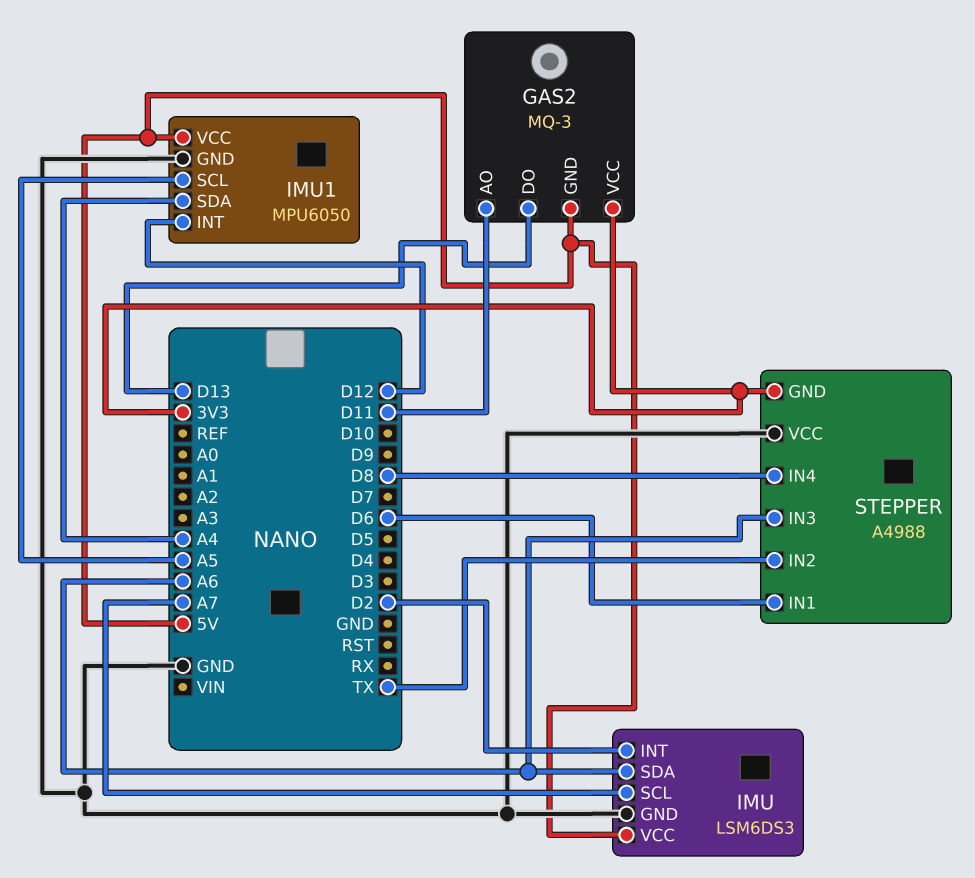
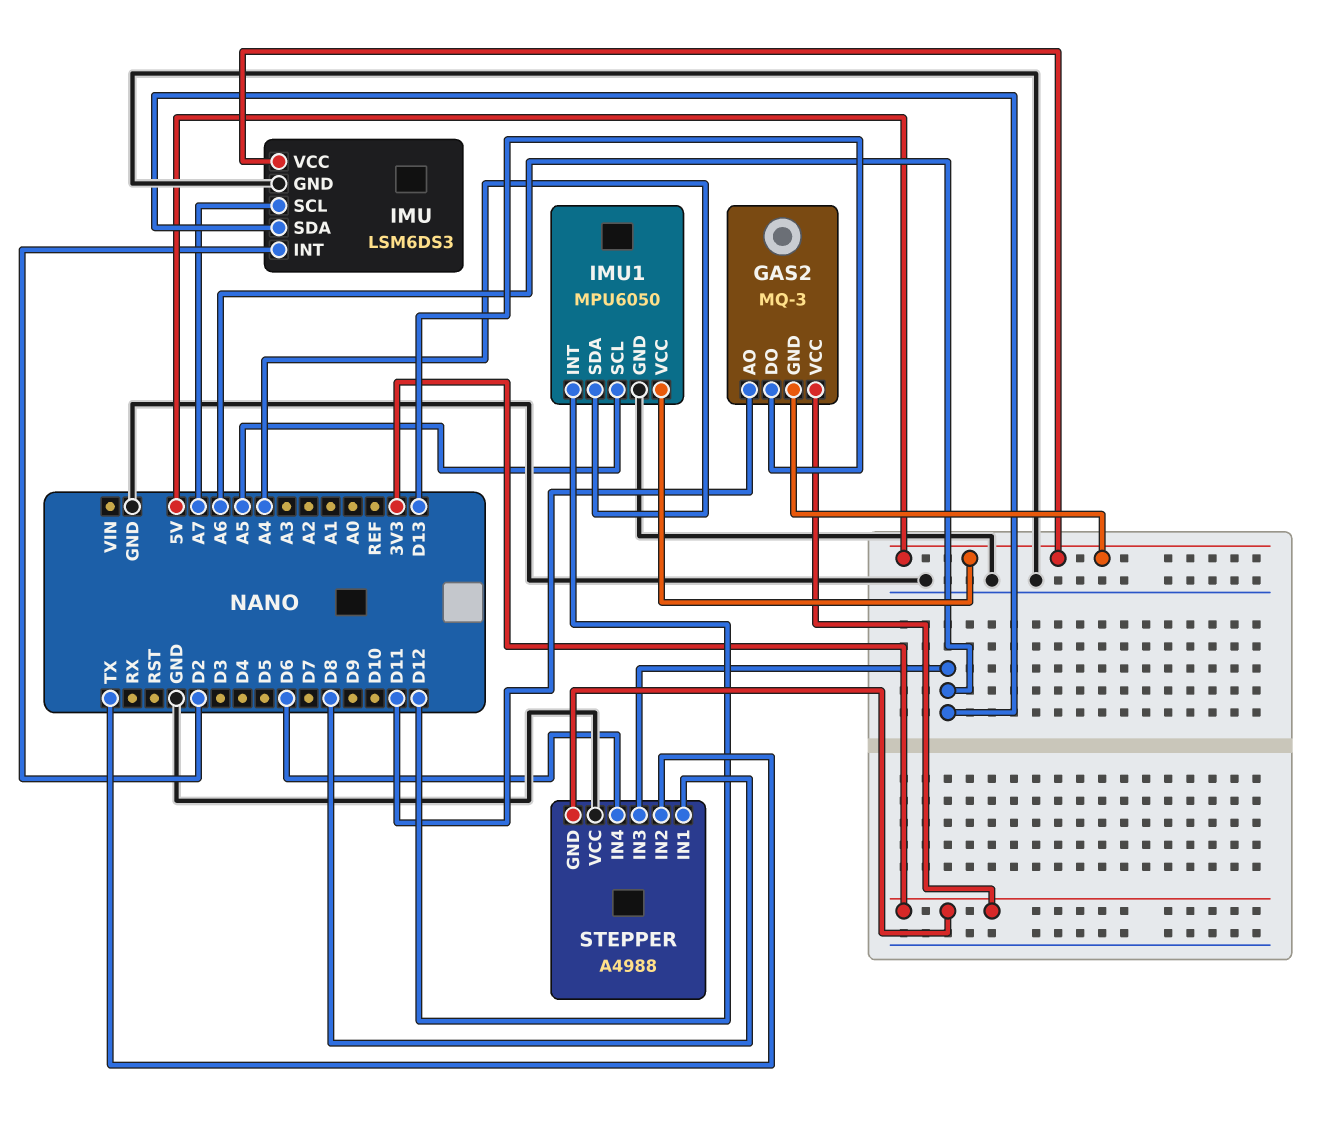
STEPPER pin IN1: D6 -> D8
STEPPER pin IN4: D8 -> D6

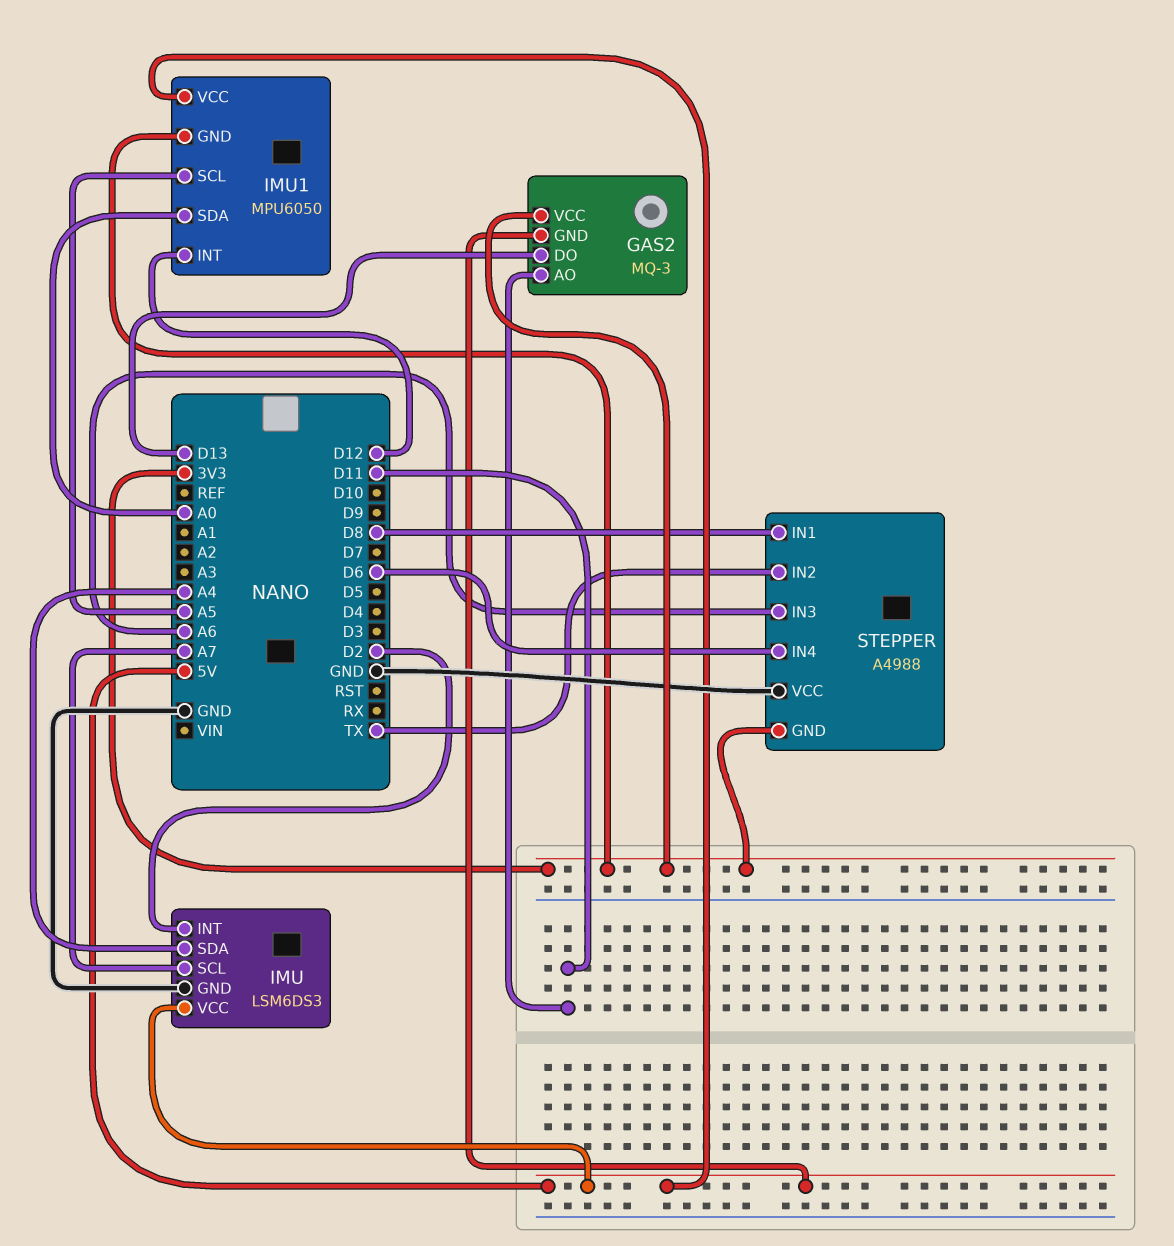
IMU pin SDA: A6 -> A4
IMU1 pin GND: GND -> 3V3
IMU1 pin SDA: A4 -> A0

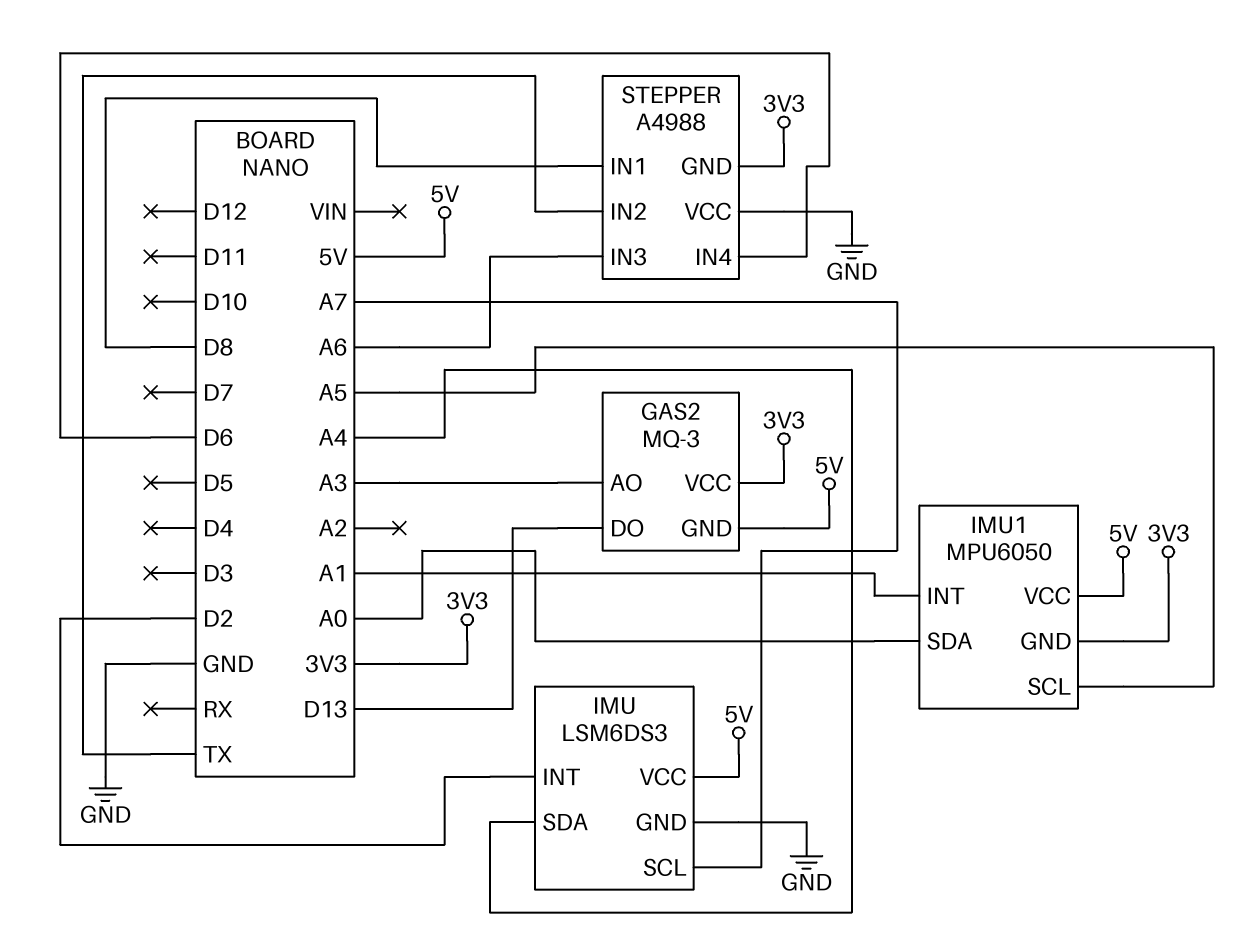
GAS2 pin AO: D11 -> A3
IMU1 pin INT: D12 -> A1

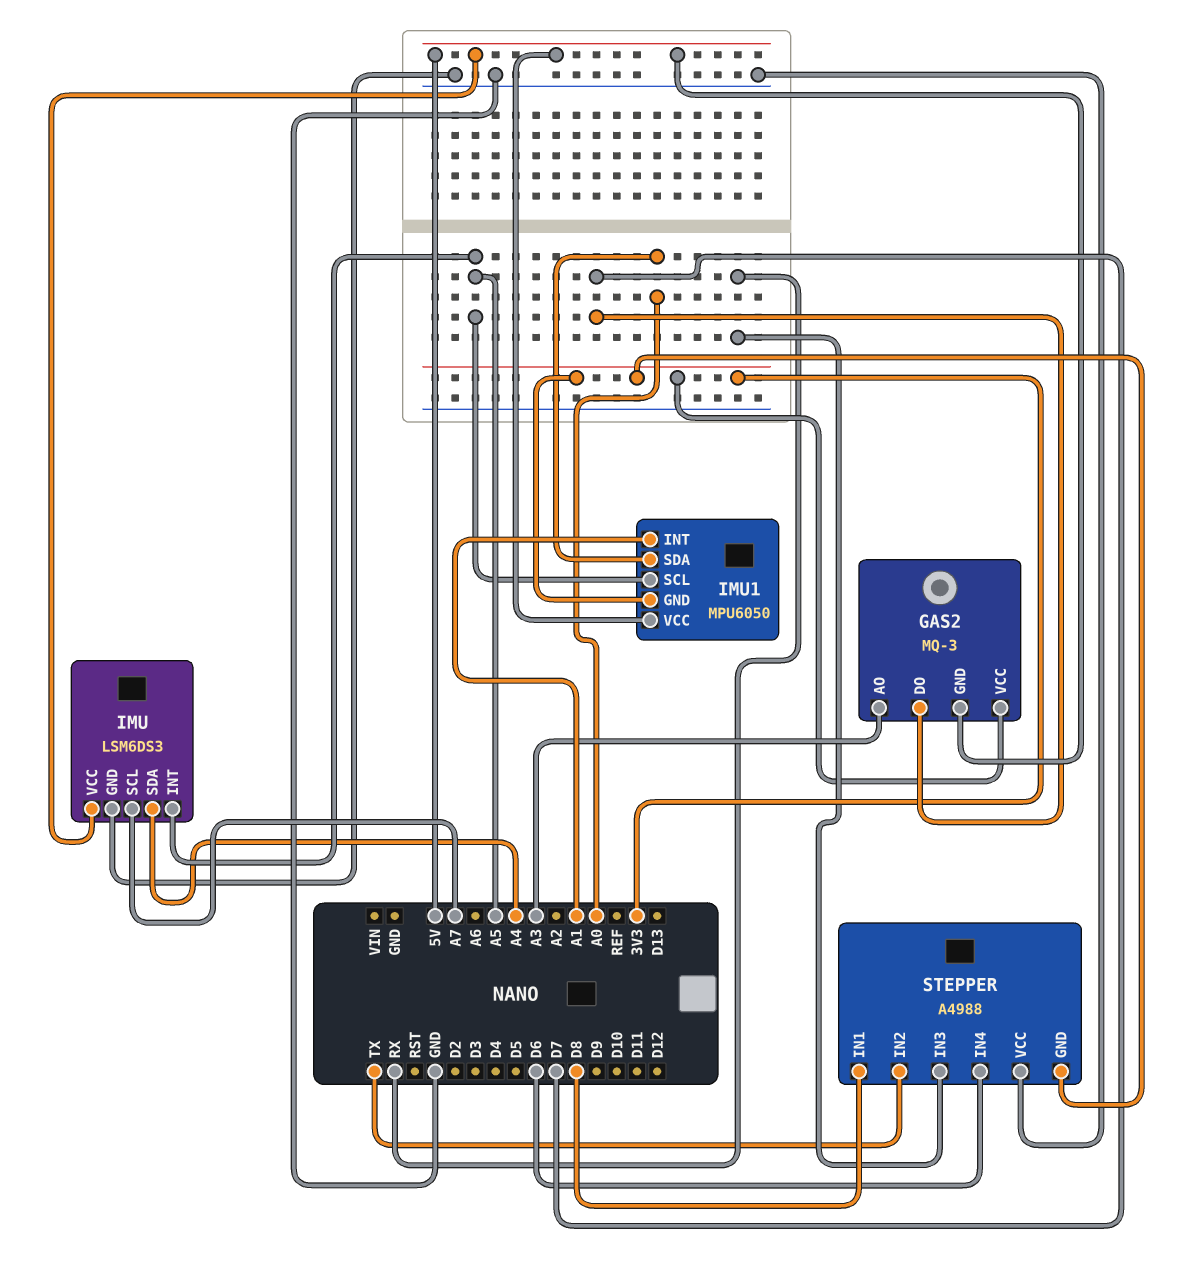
GAS2 pin DO: D13 -> D7
IMU pin INT: D2 -> A5
STEPPER pin IN3: A6 -> RX

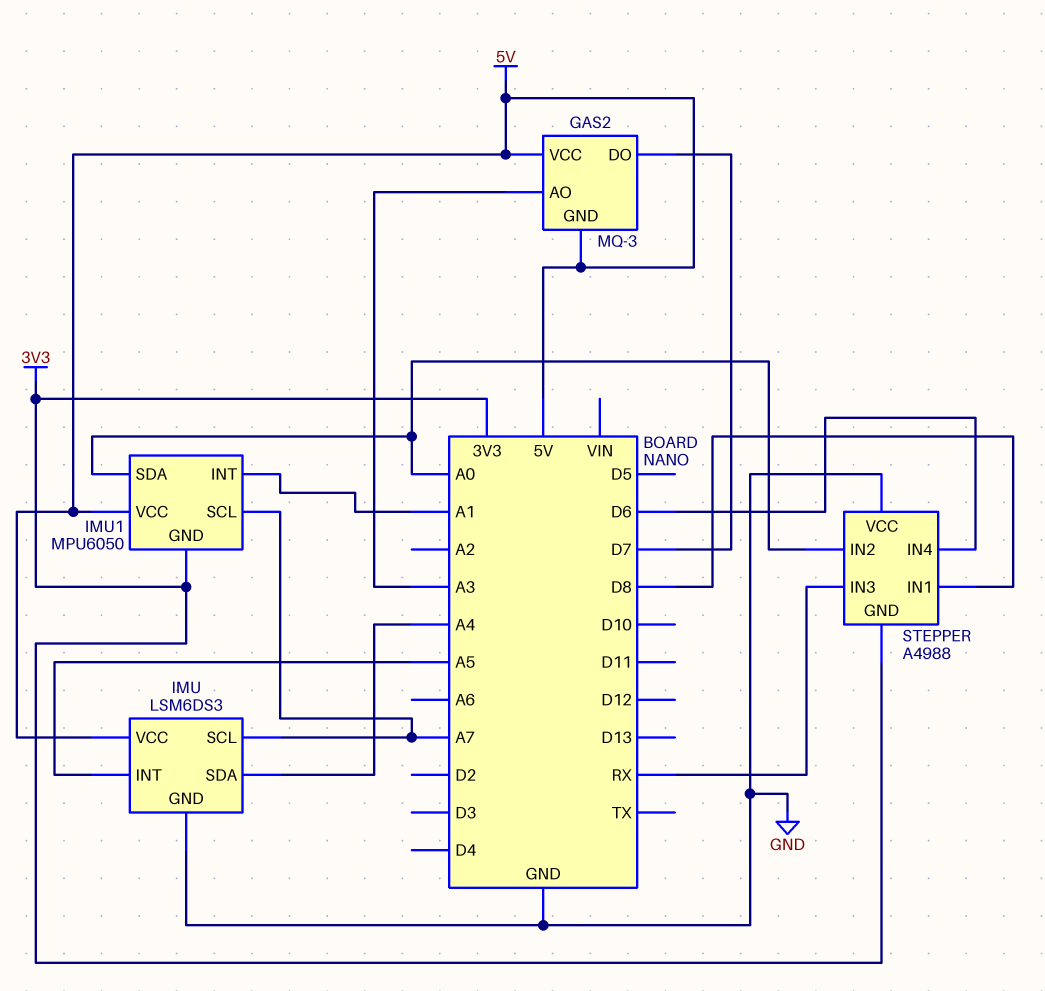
GAS2 pin VCC: 3V3 -> 5V
IMU1 pin SCL: A5 -> A7
STEPPER pin IN2: TX -> A0

